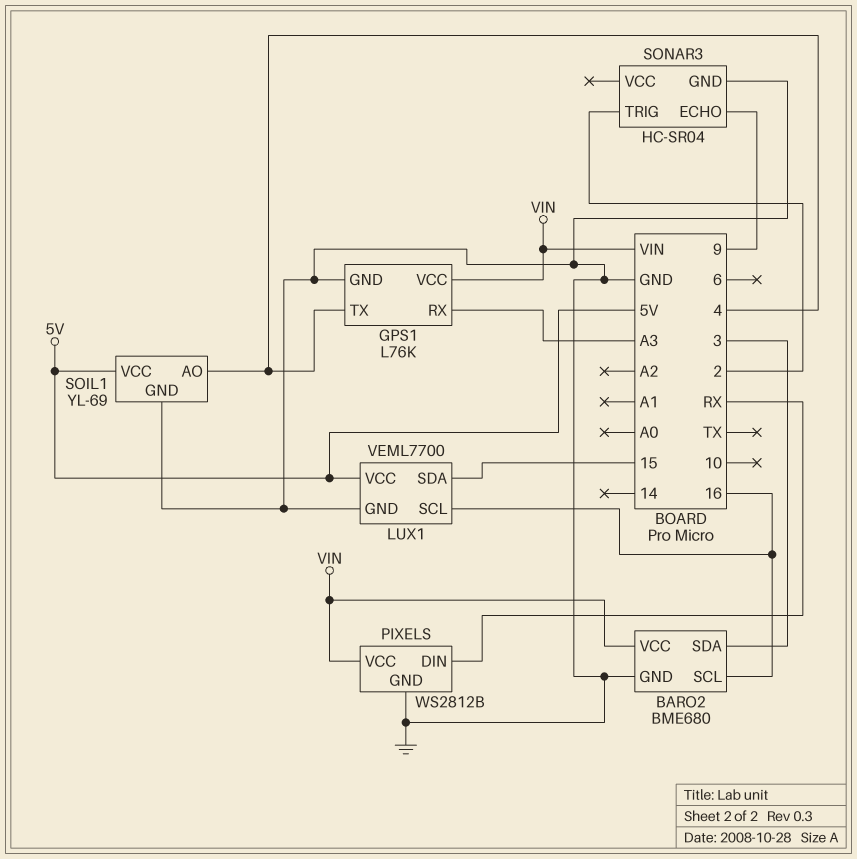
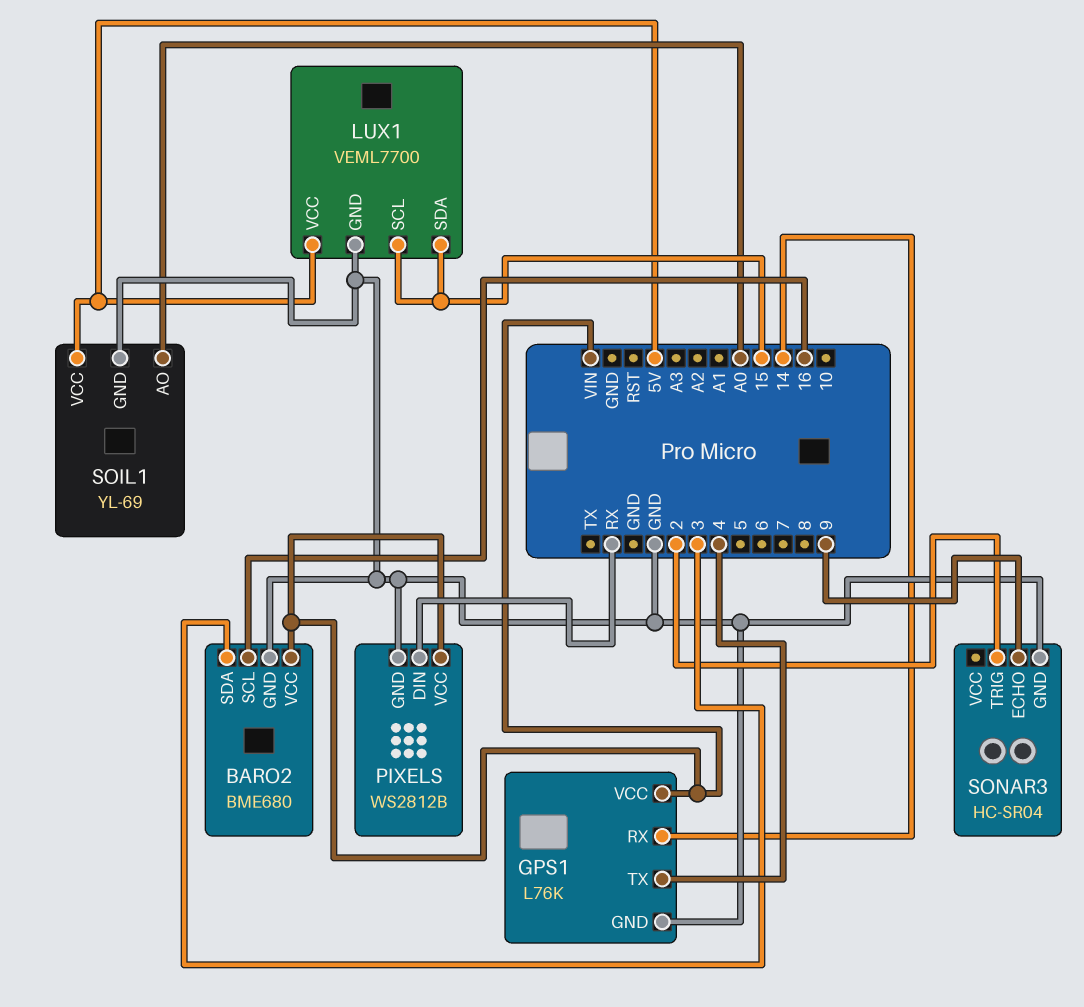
GPS1 pin RX: A3 -> 14
LUX1 pin SCL: 16 -> 15
SOIL1 pin AO: 4 -> A0

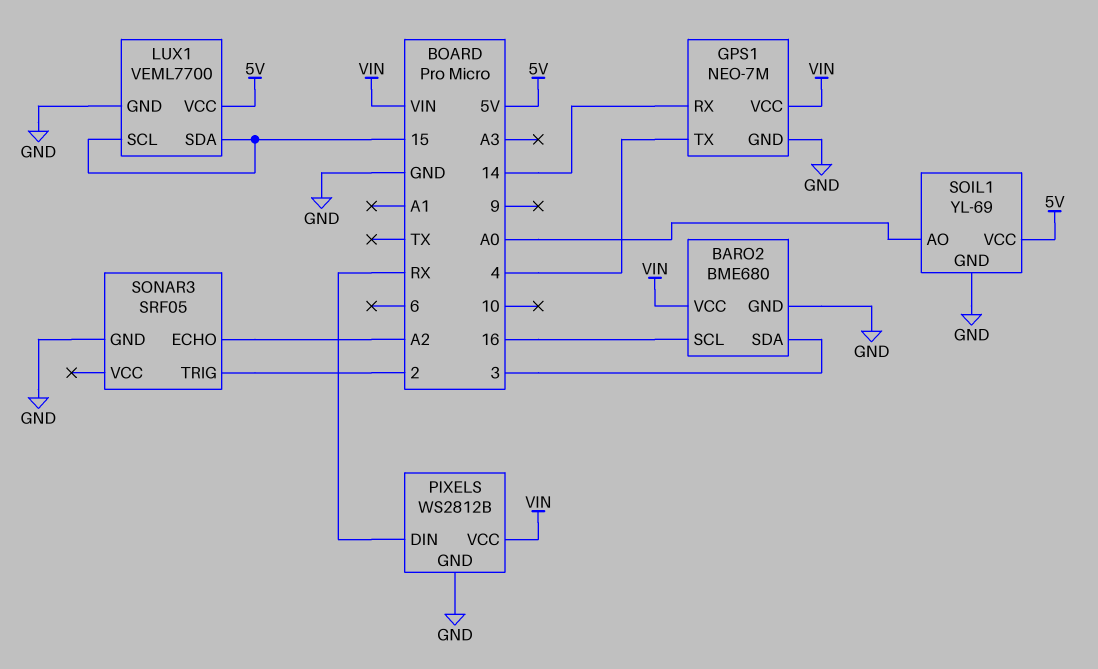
GPS1: L76K -> NEO-7M
SONAR3: HC-SR04 -> SRF05
SONAR3 pin ECHO: 9 -> A2

